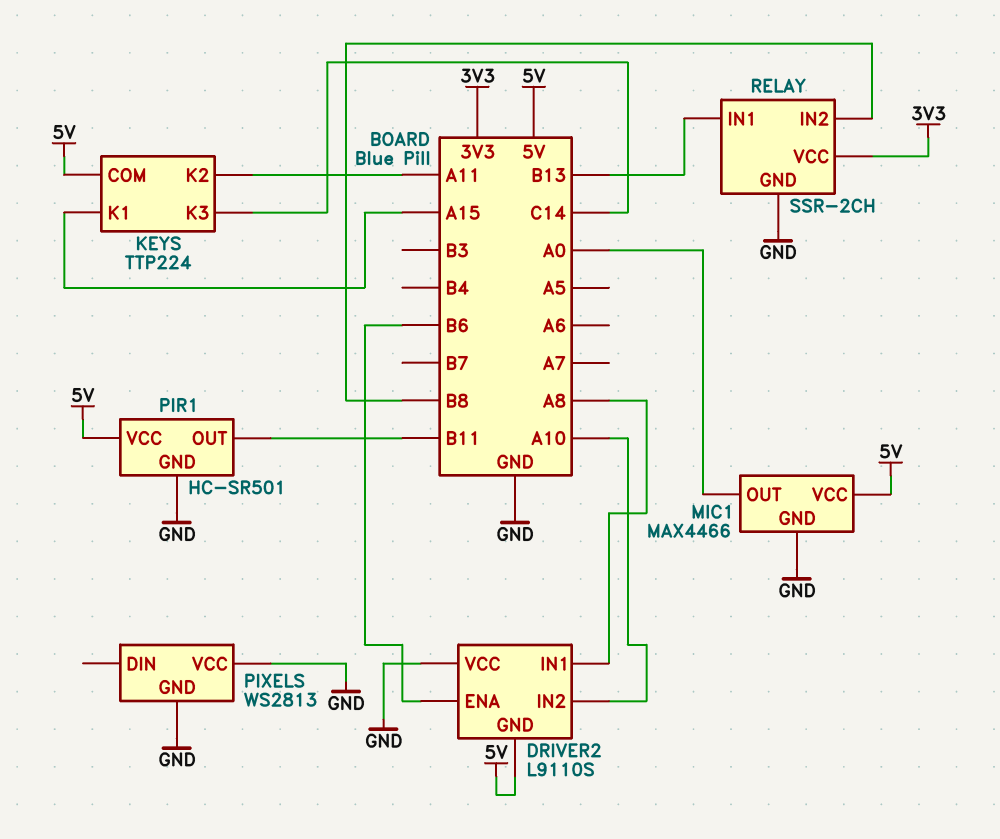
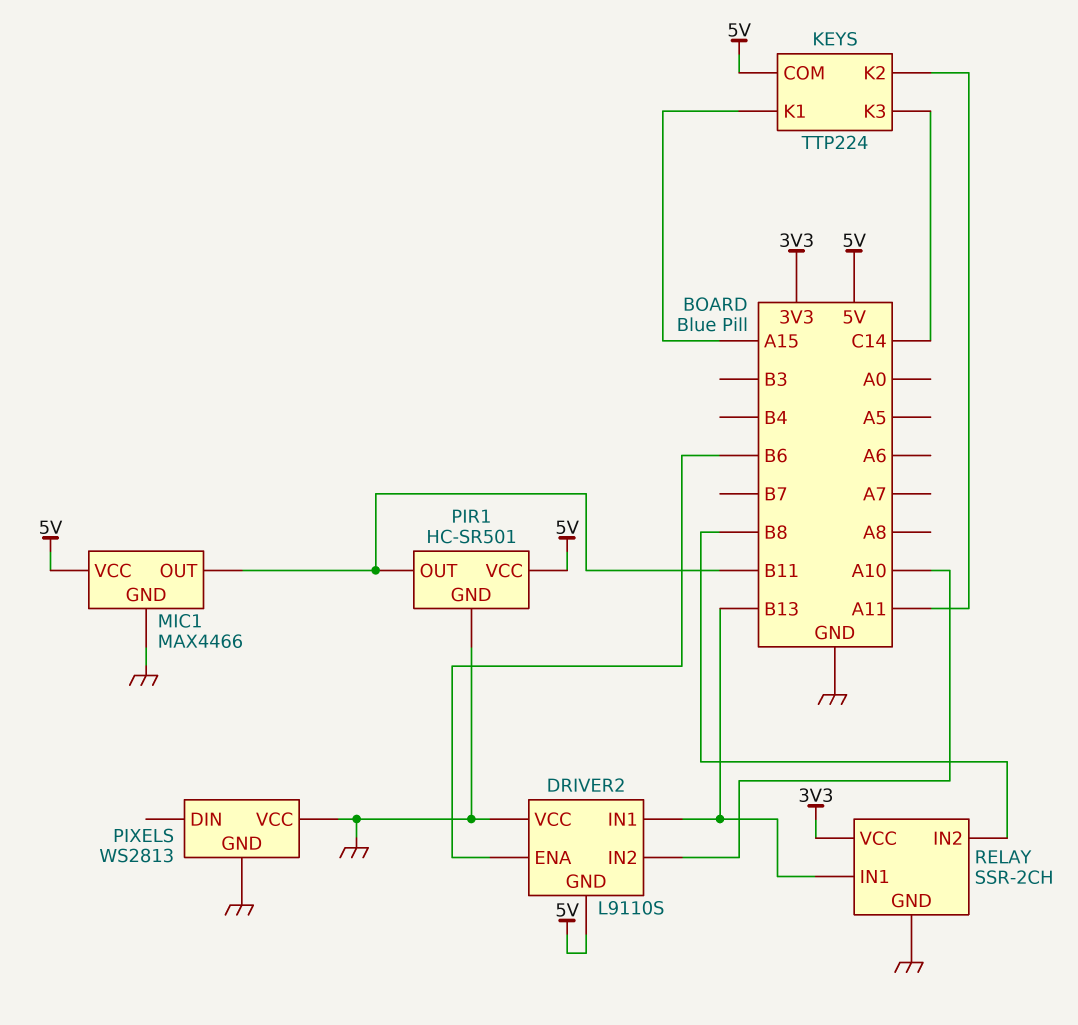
DRIVER2 pin IN1: A8 -> B13
MIC1 pin OUT: A0 -> B11

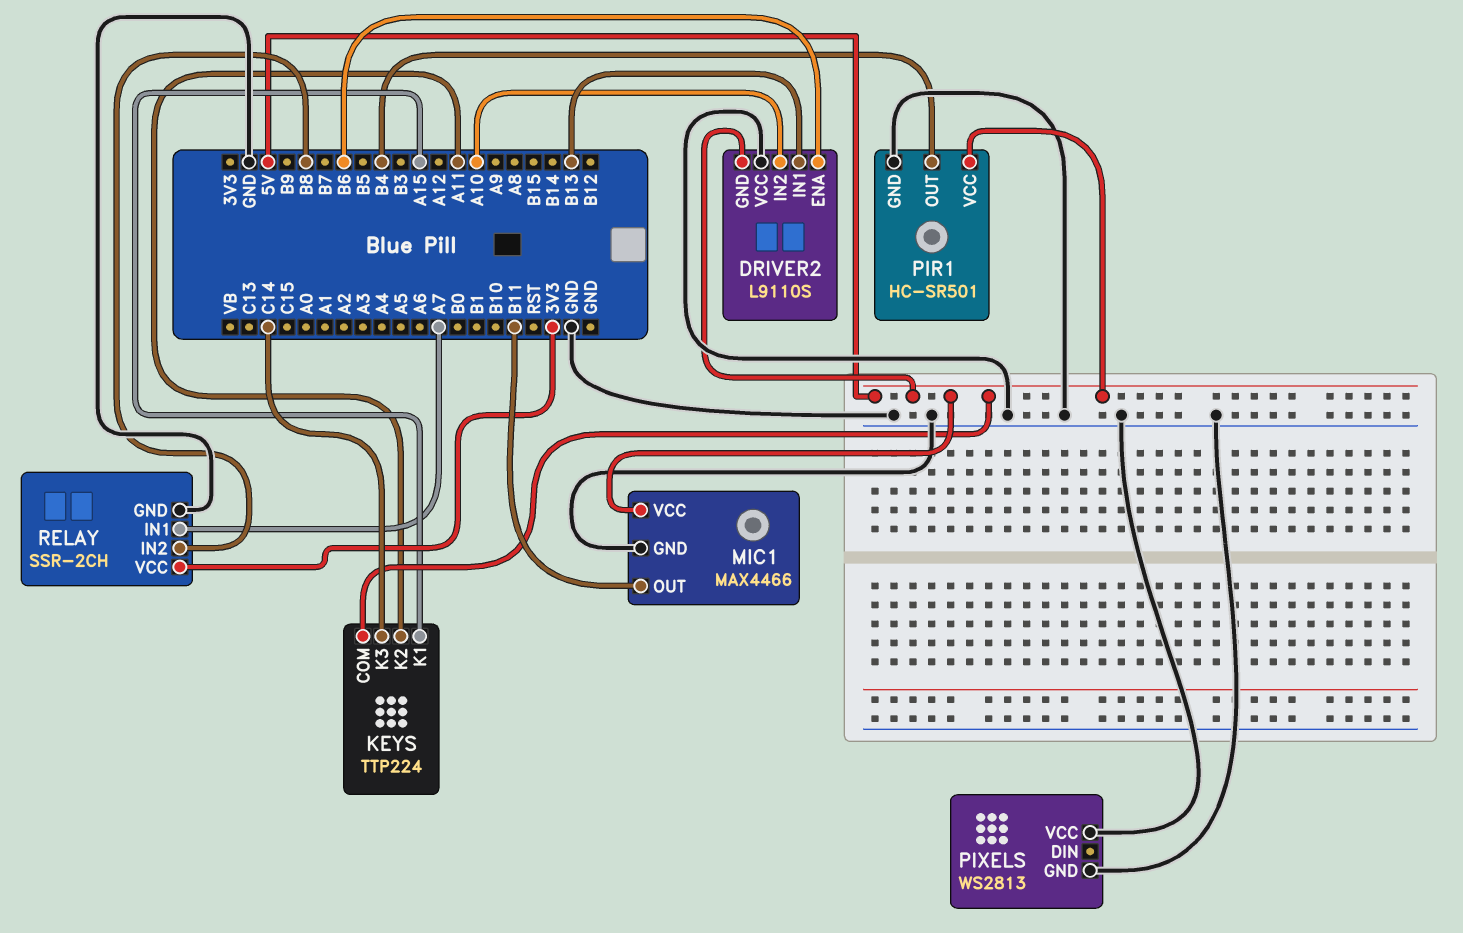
PIR1 pin OUT: B11 -> B4
RELAY pin IN1: B13 -> A7

